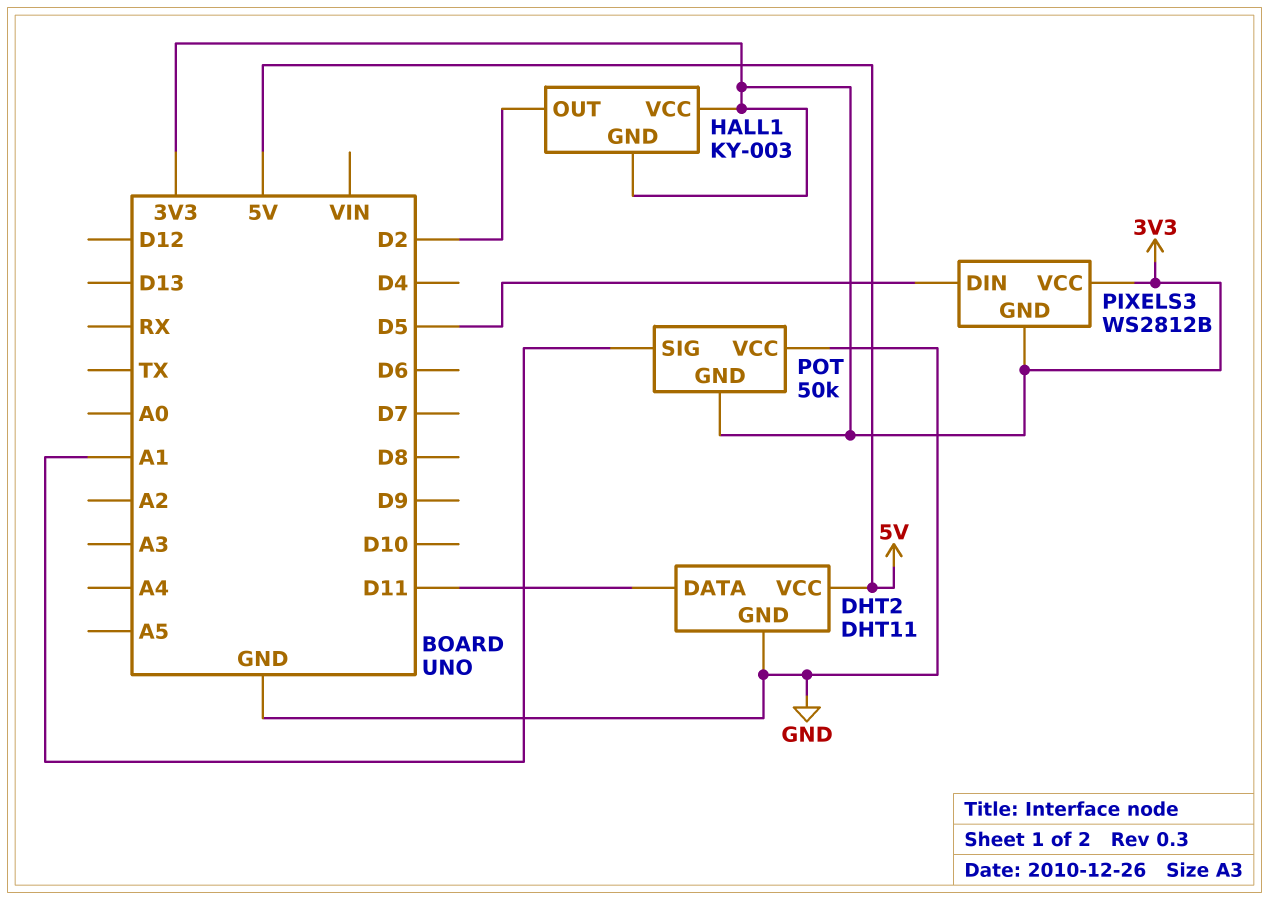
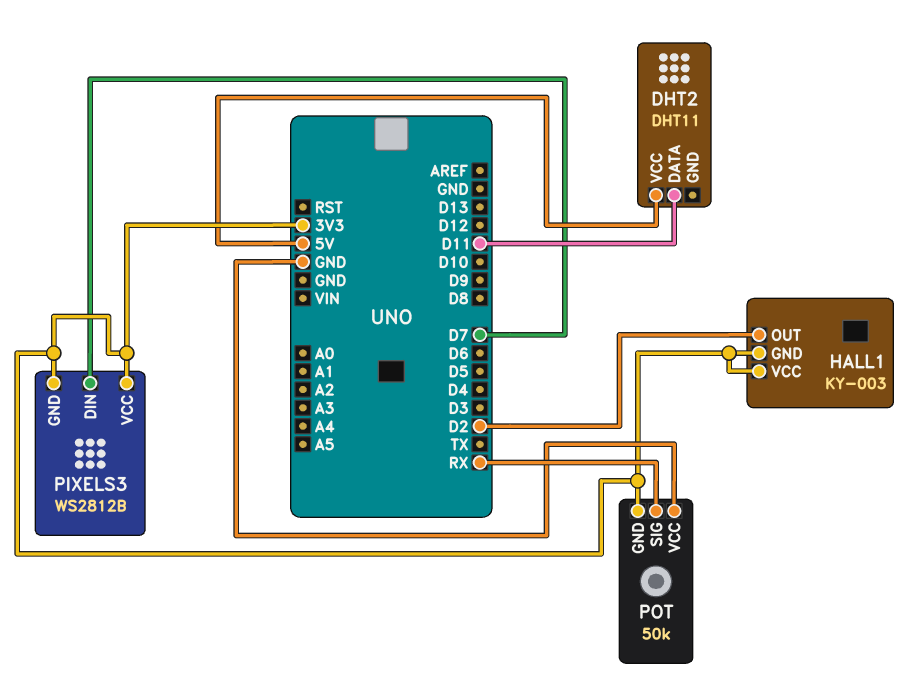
DHT2 pin GND: GND -> none
PIXELS3 pin DIN: D5 -> D7
POT pin SIG: A1 -> RX

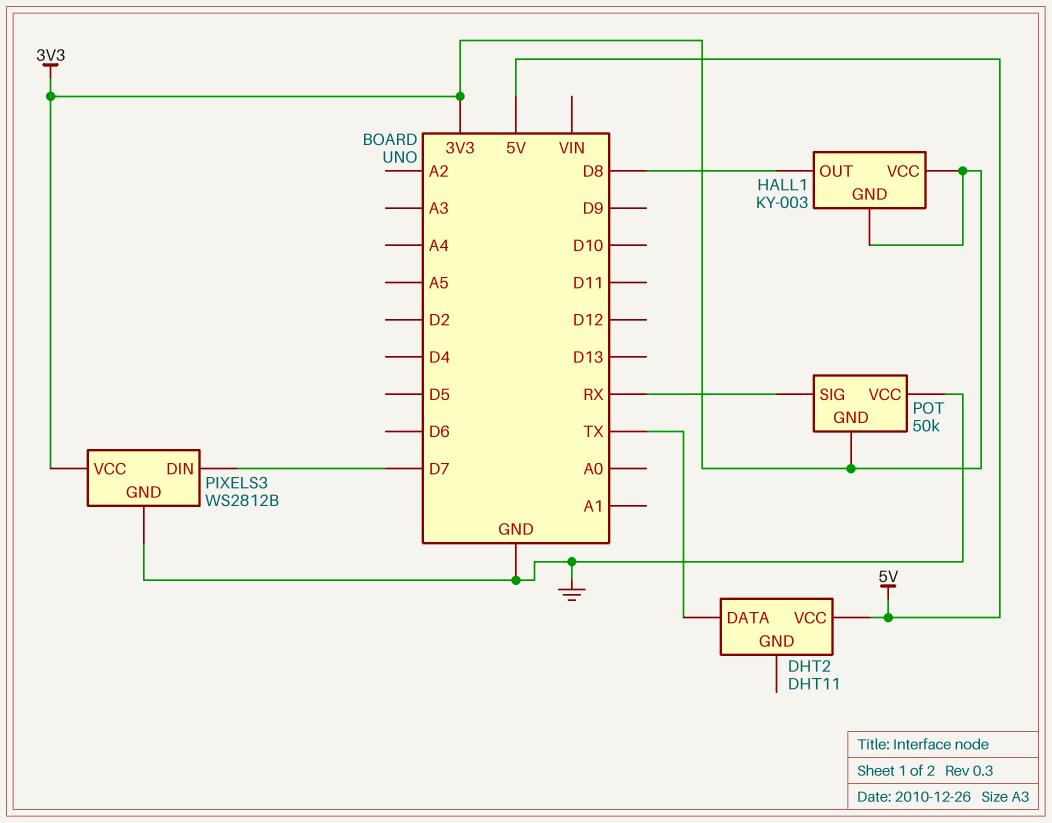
DHT2 pin DATA: D11 -> TX
HALL1 pin OUT: D2 -> D8
PIXELS3 pin GND: 3V3 -> GND

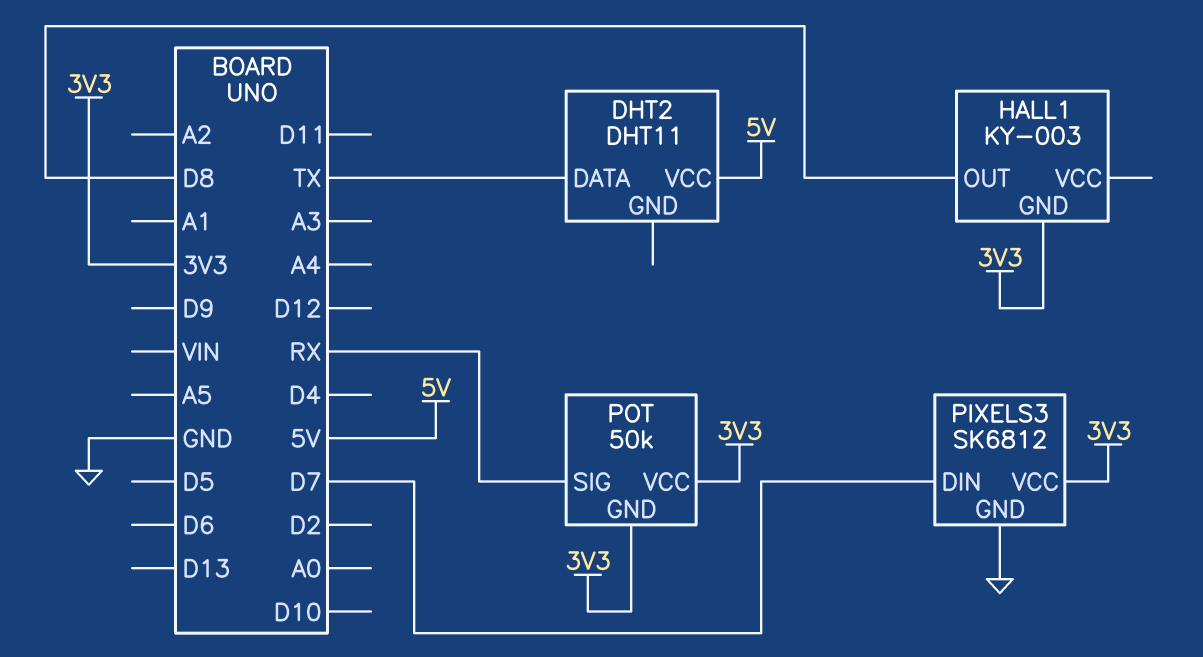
HALL1 pin VCC: 3V3 -> none
PIXELS3: WS2812B -> SK6812
POT pin VCC: GND -> 3V3

